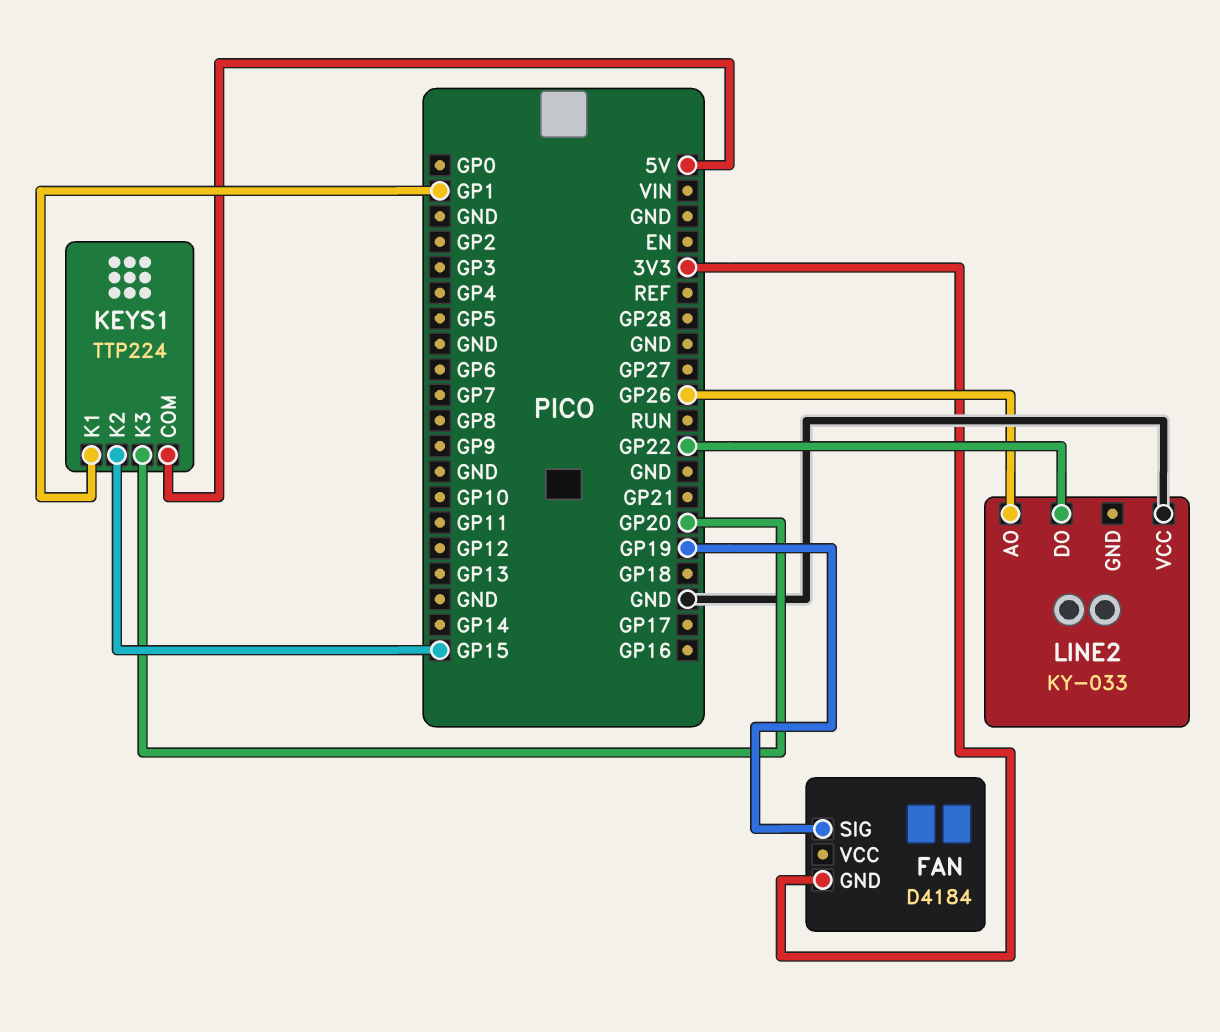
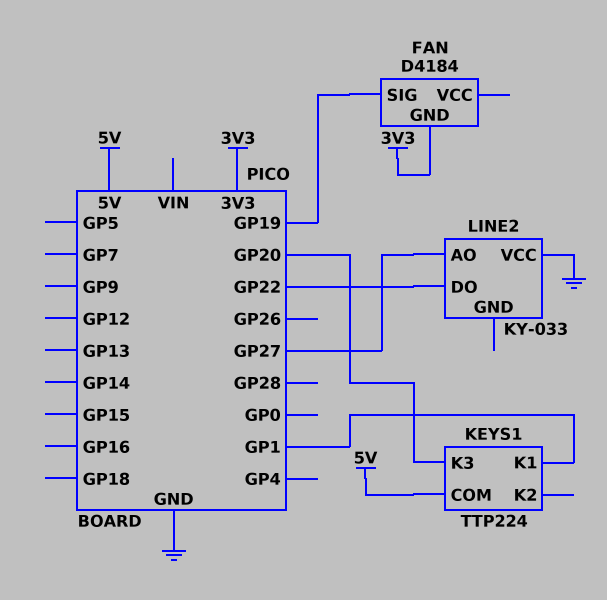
KEYS1 pin K2: GP15 -> none
LINE2 pin AO: GP26 -> GP27

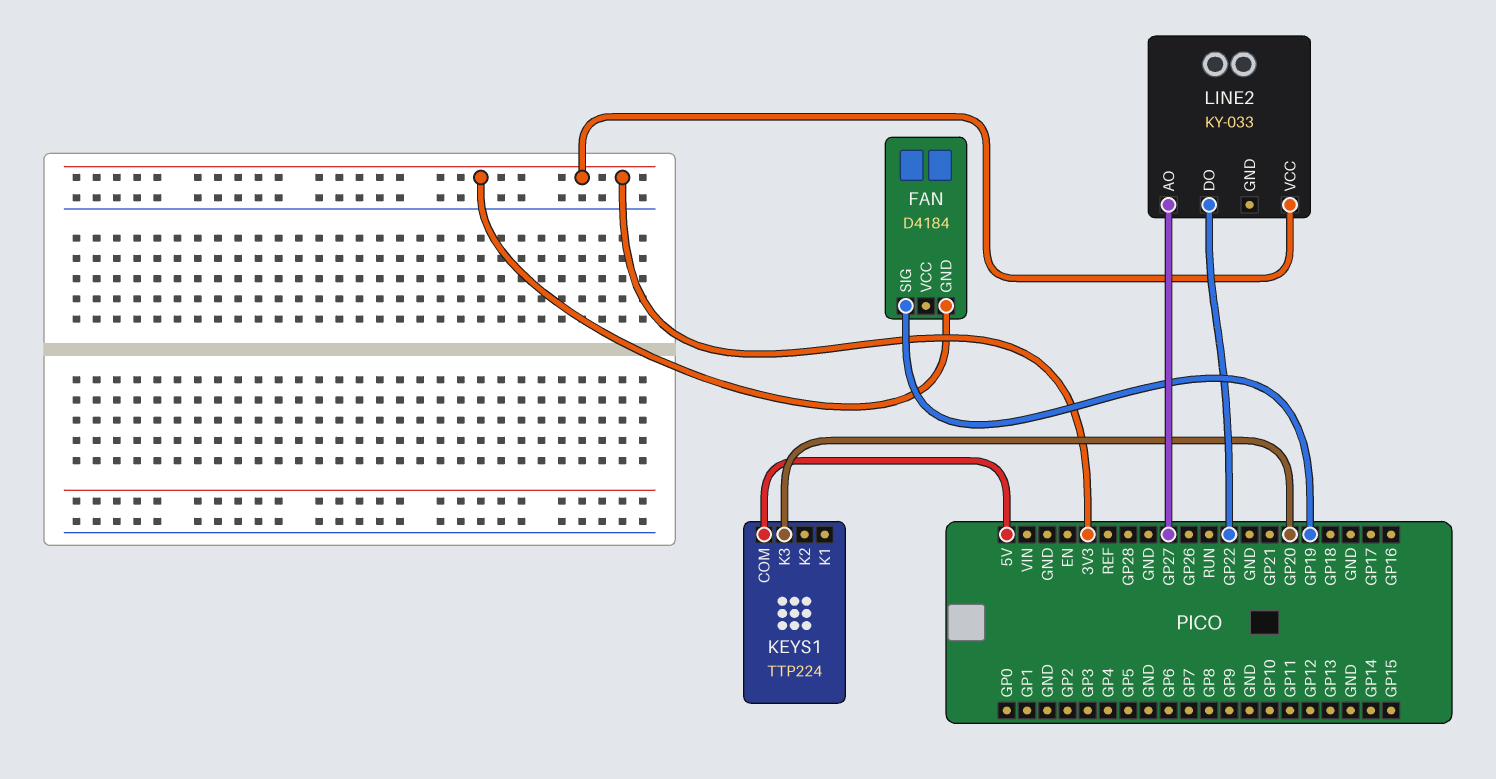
KEYS1 pin K1: GP1 -> none
LINE2 pin VCC: GND -> 3V3

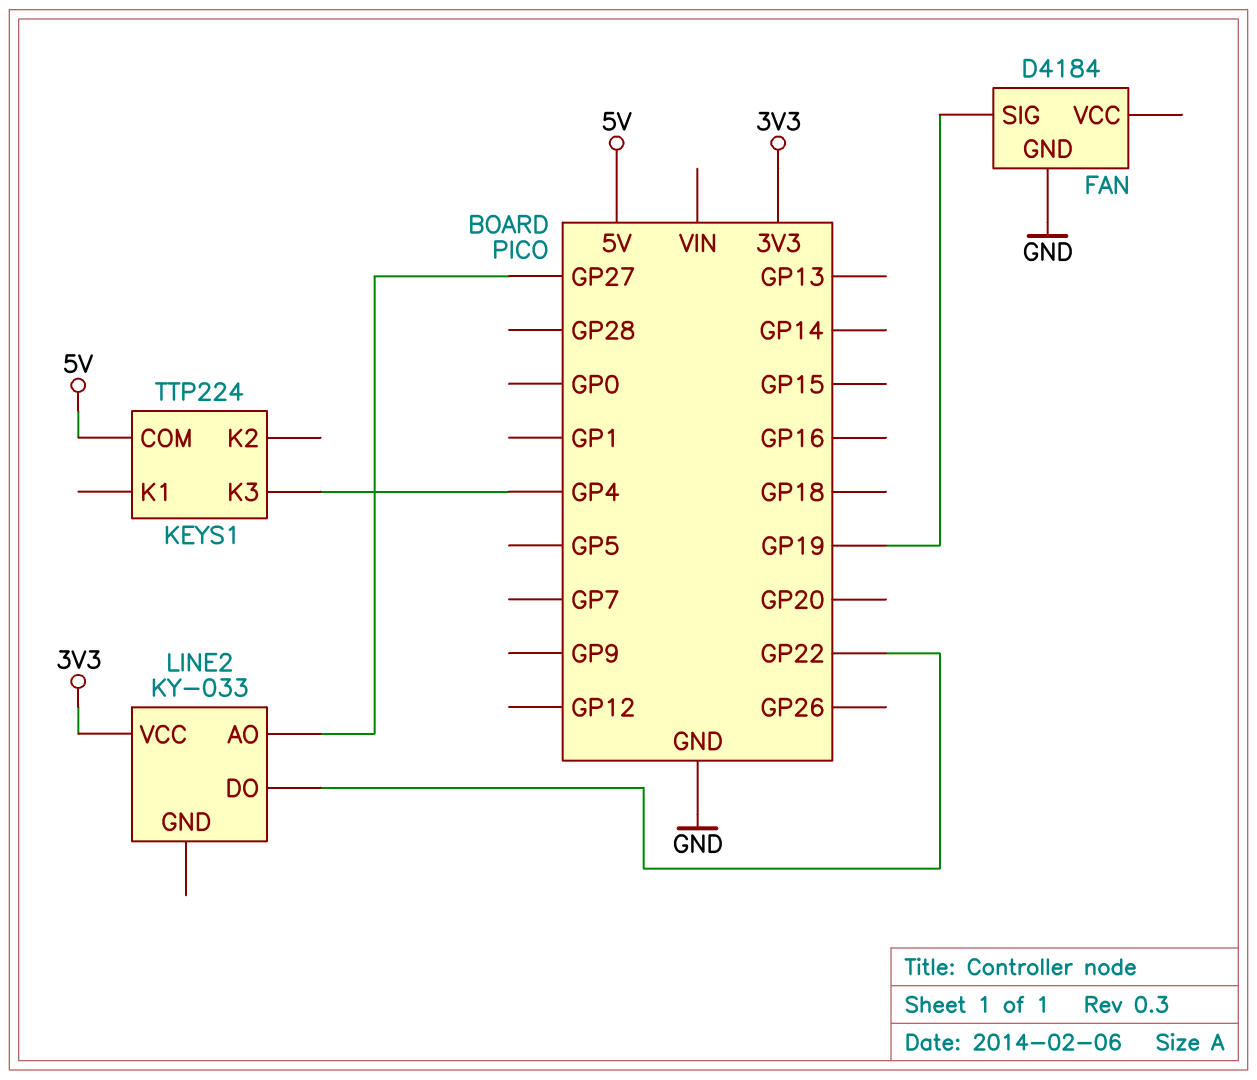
FAN pin GND: 3V3 -> GND
KEYS1 pin K3: GP20 -> GP4

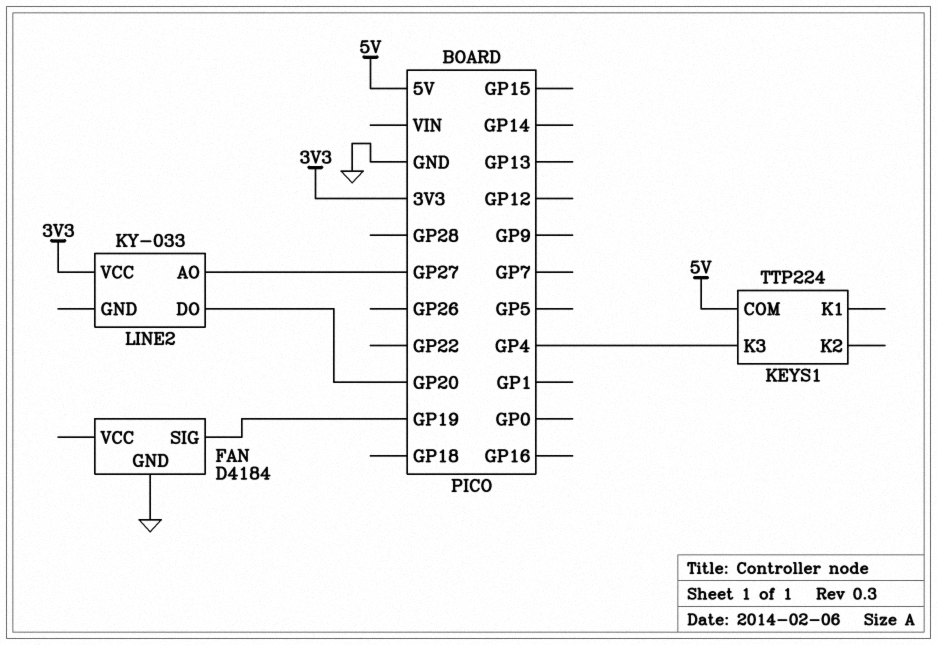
LINE2 pin DO: GP22 -> GP20

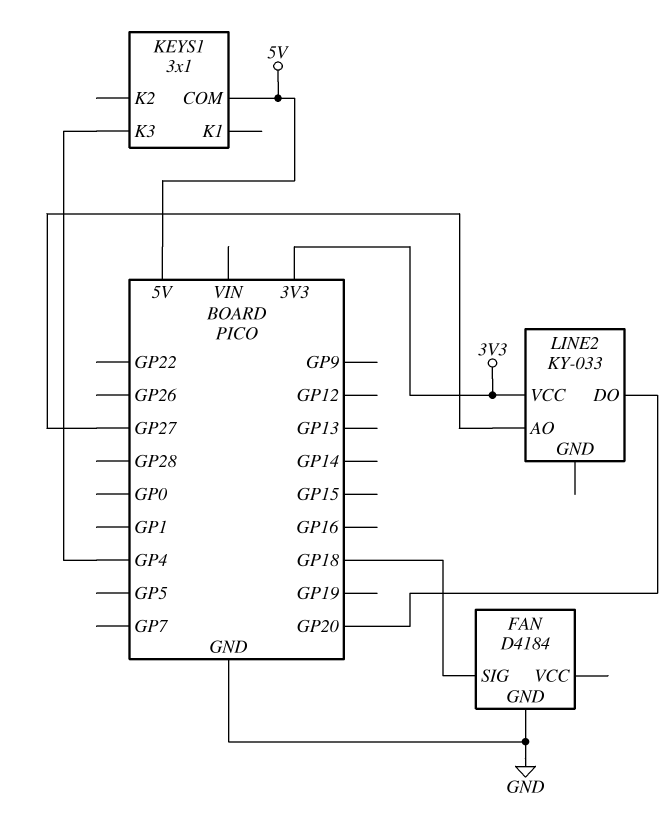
FAN pin SIG: GP19 -> GP18
KEYS1: TTP224 -> 3x1

